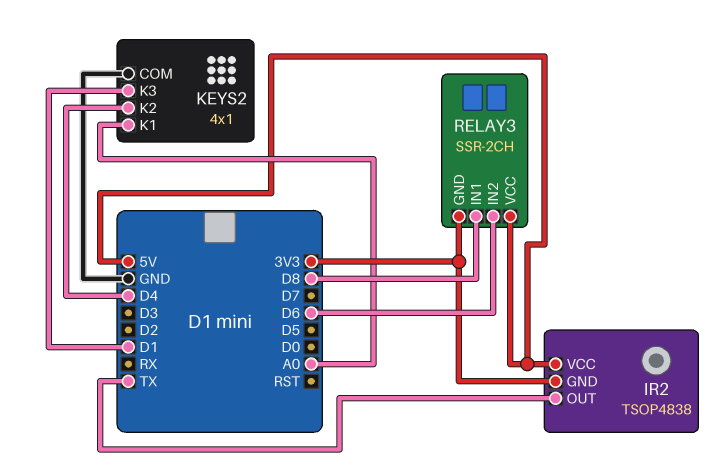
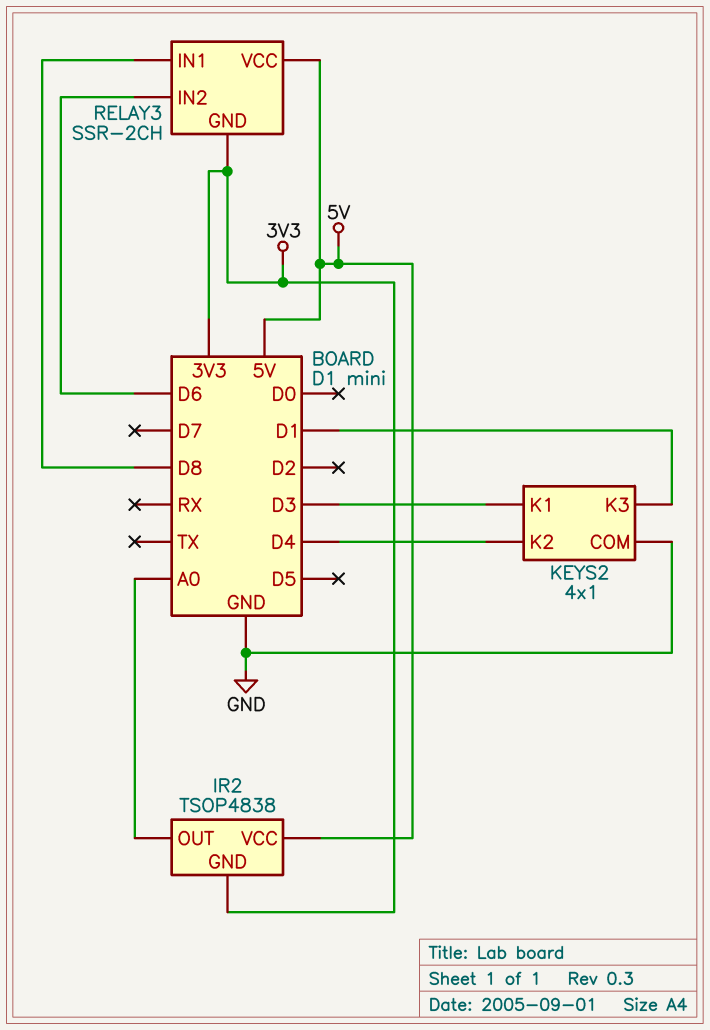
IR2 pin OUT: TX -> A0
KEYS2 pin K1: A0 -> D3

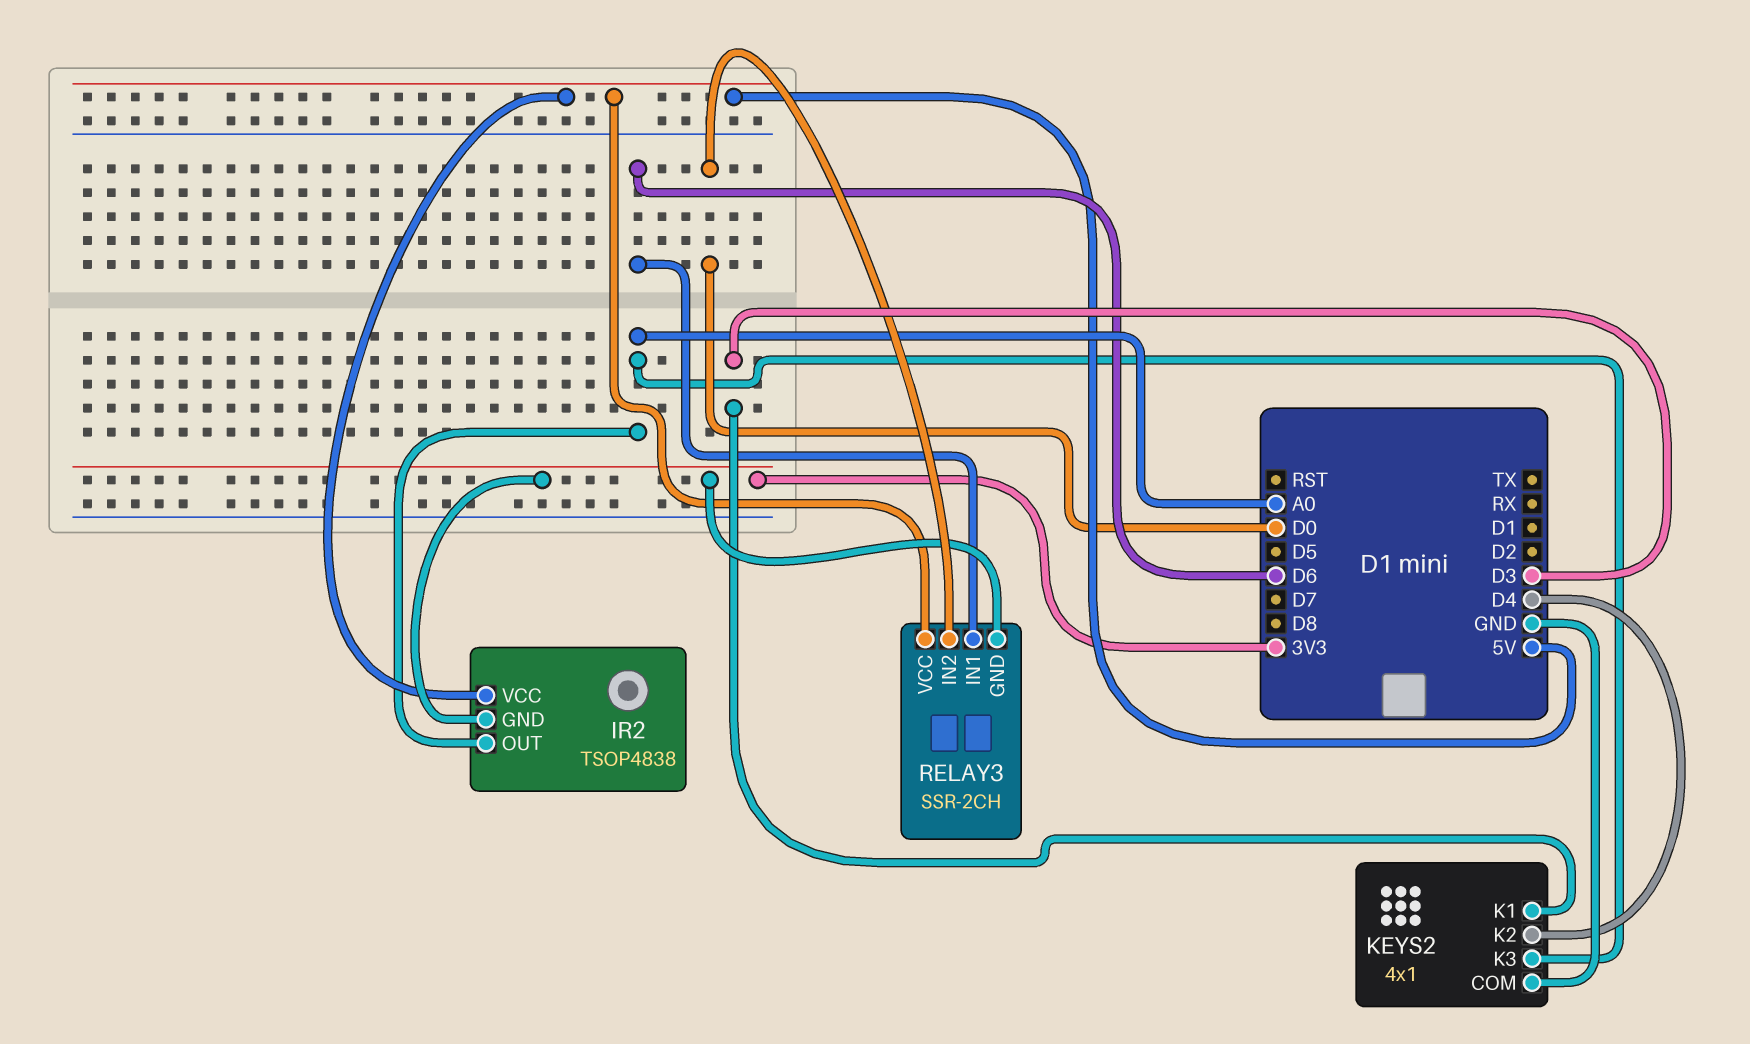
KEYS2 pin K3: D1 -> A0
RELAY3 pin IN1: D8 -> D6
RELAY3 pin IN2: D6 -> D0

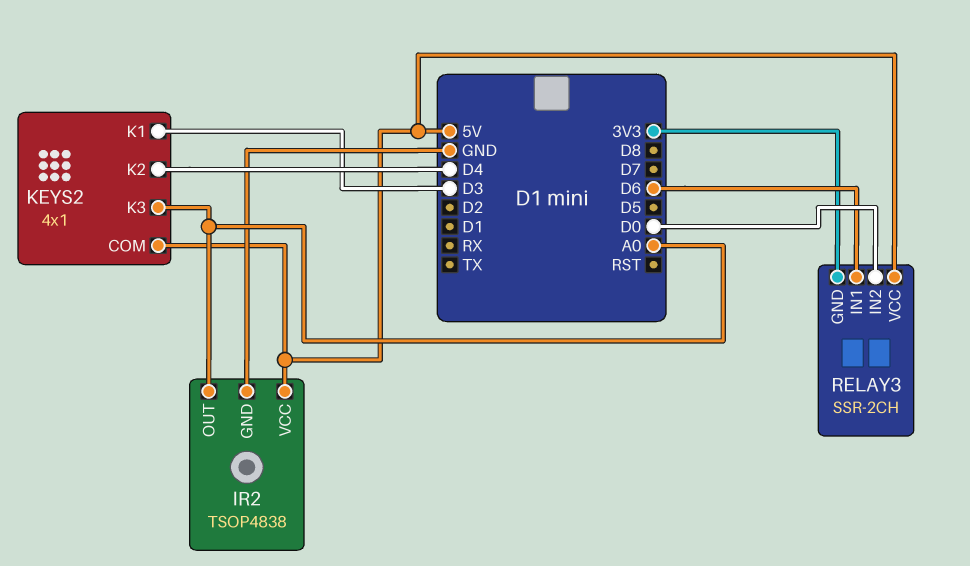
IR2 pin GND: 3V3 -> GND
KEYS2 pin COM: GND -> 5V

